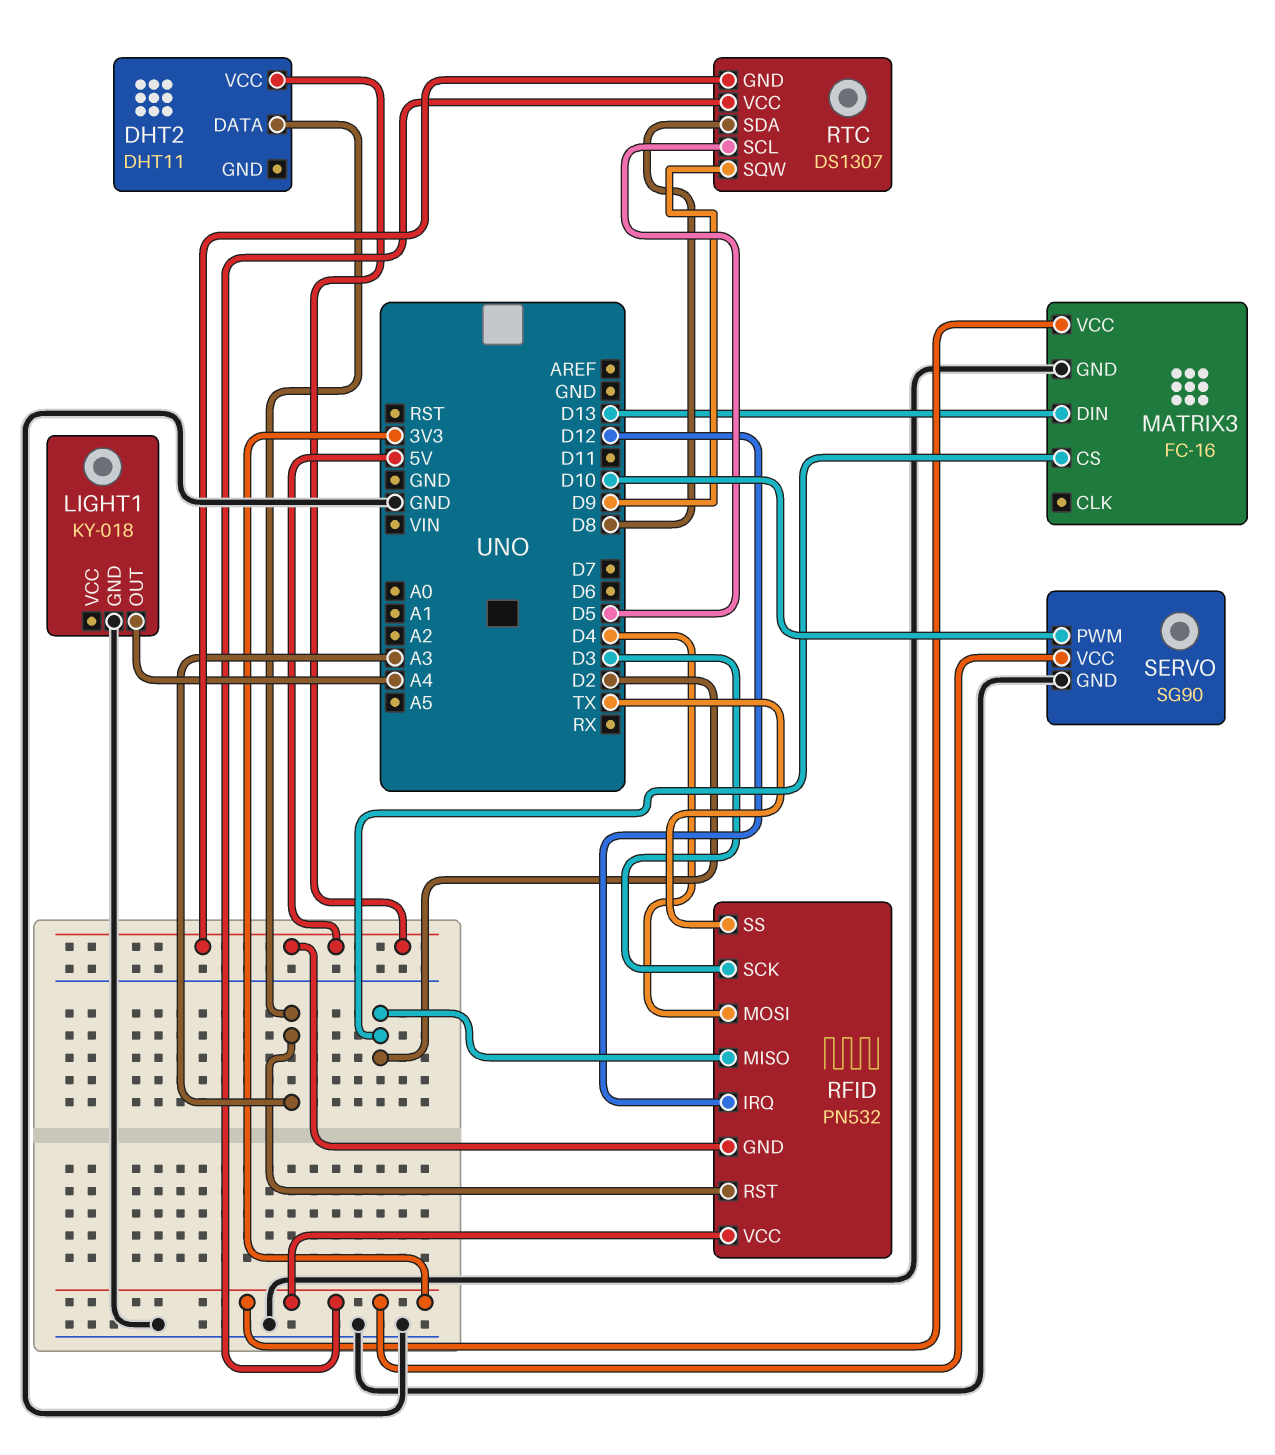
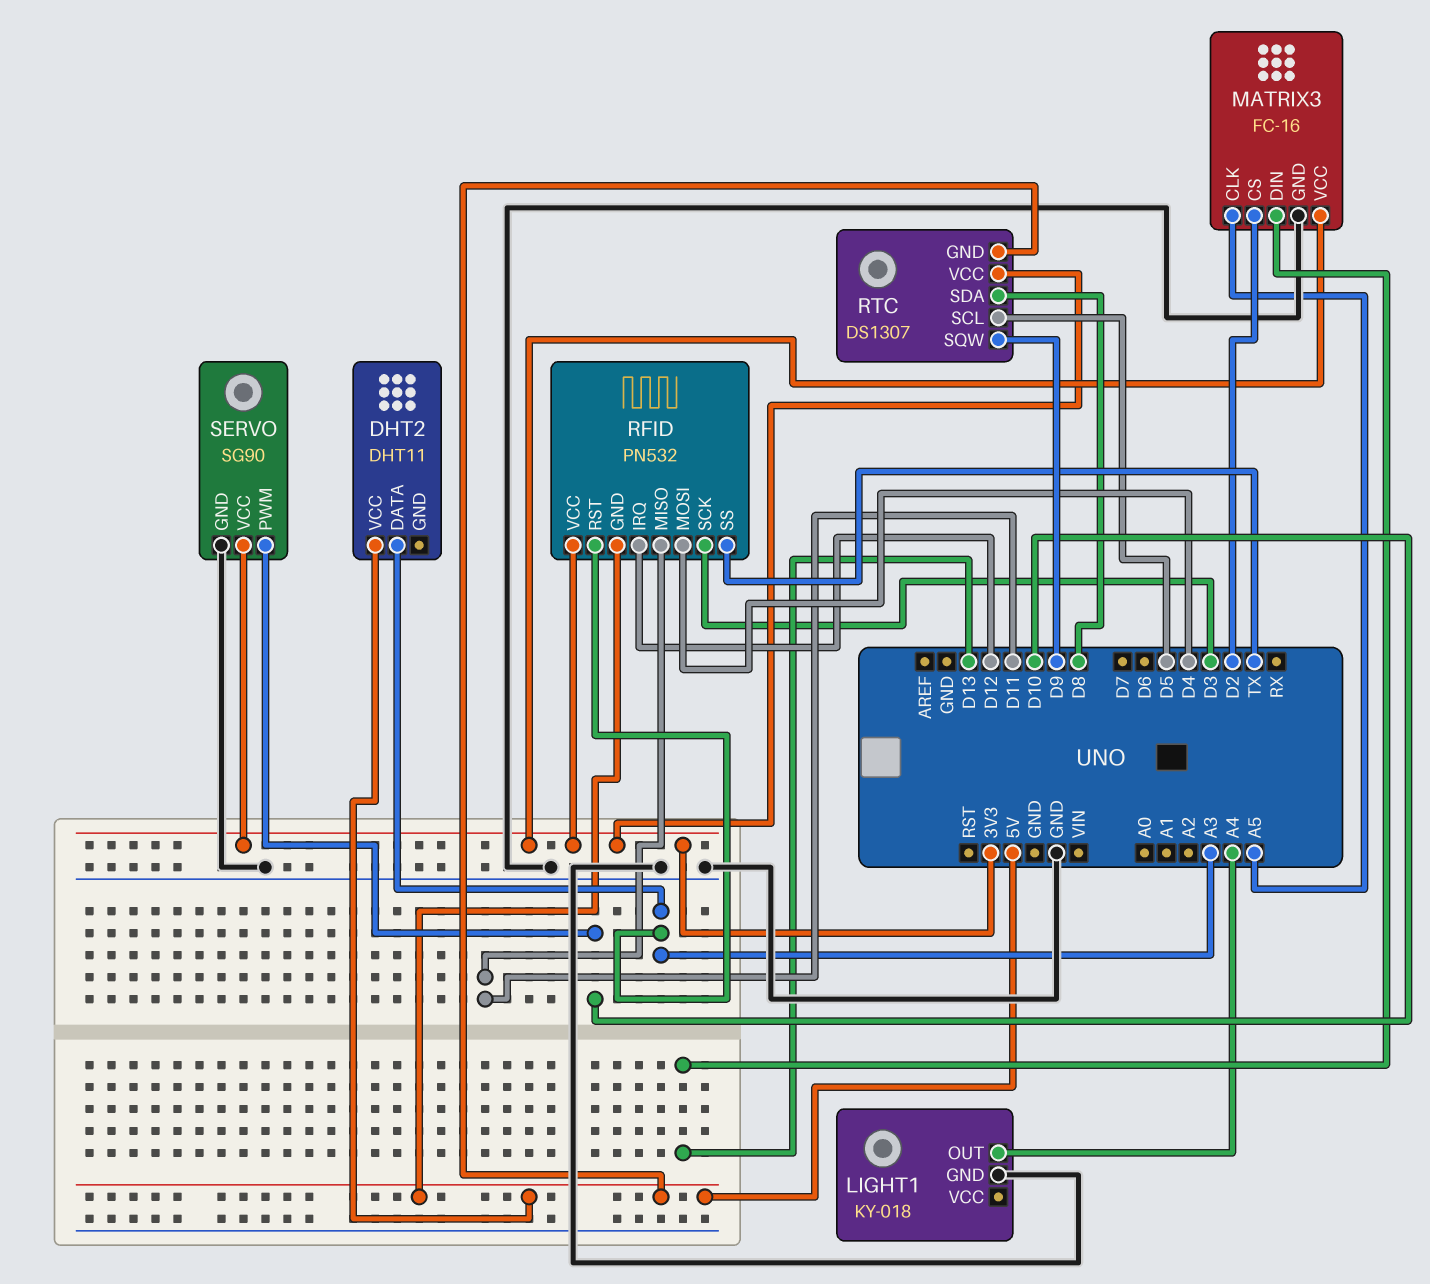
MATRIX3 pin CLK: none -> A5
RFID pin MISO: D2 -> D11

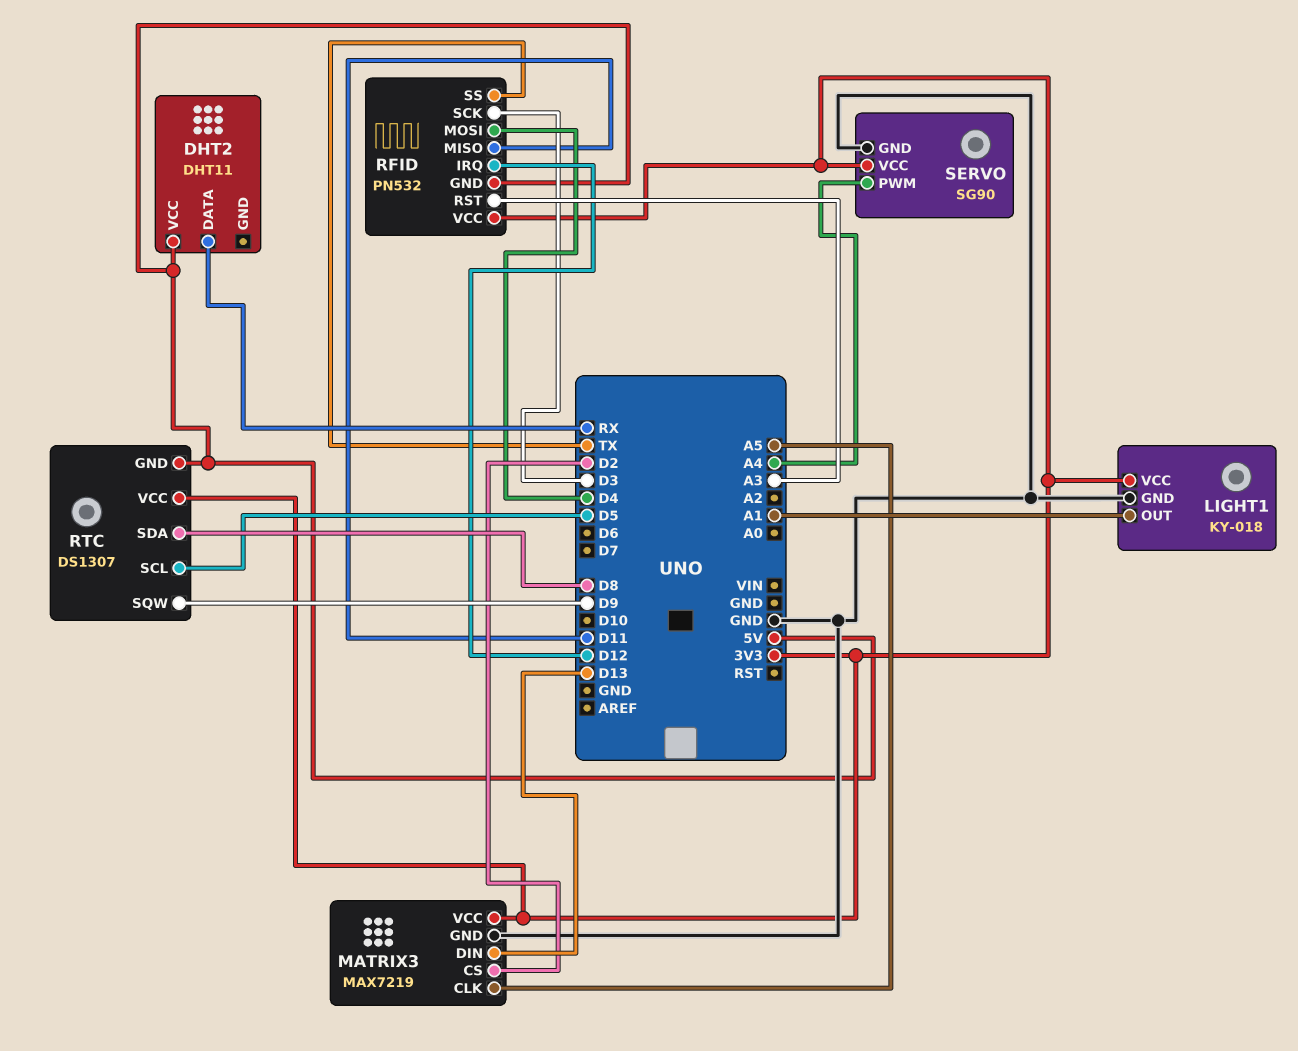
DHT2 pin DATA: A3 -> RX
LIGHT1 pin OUT: A4 -> A1
LIGHT1 pin VCC: none -> 3V3
MATRIX3: FC-16 -> MAX7219
SERVO pin PWM: D10 -> A4

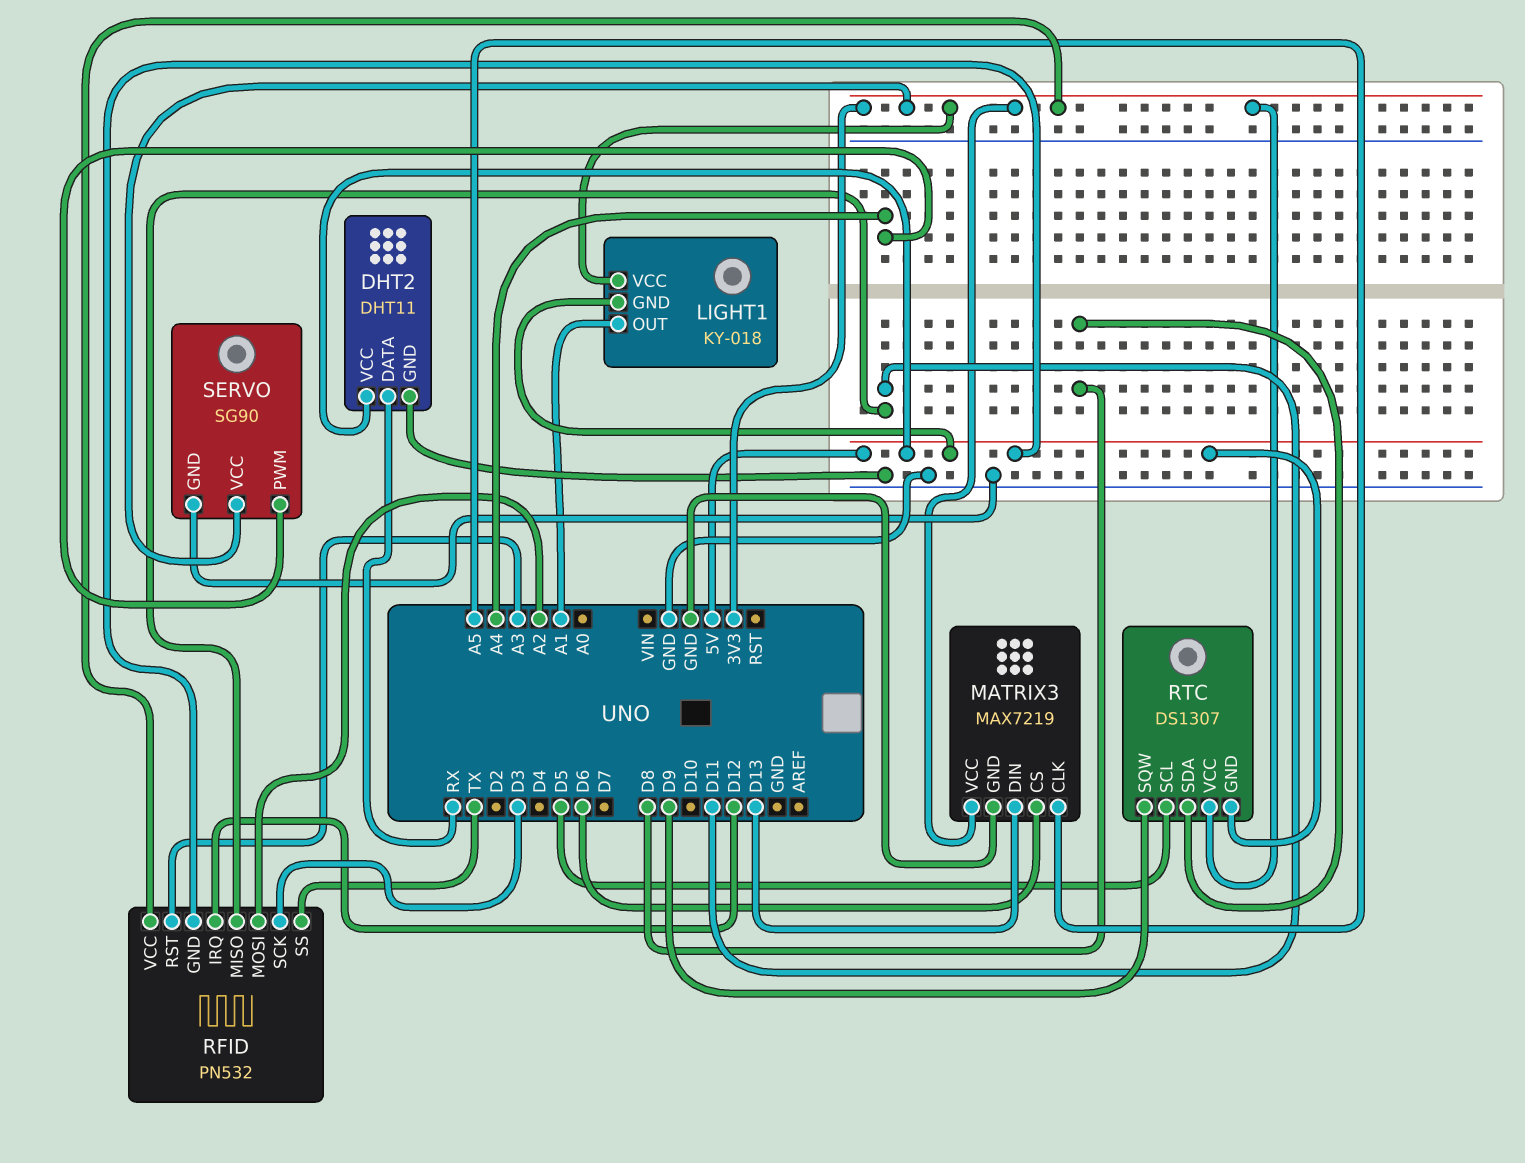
DHT2 pin GND: none -> GND
LIGHT1 pin GND: GND -> 5V
MATRIX3 pin CS: D2 -> D6
RFID pin MOSI: D4 -> A2

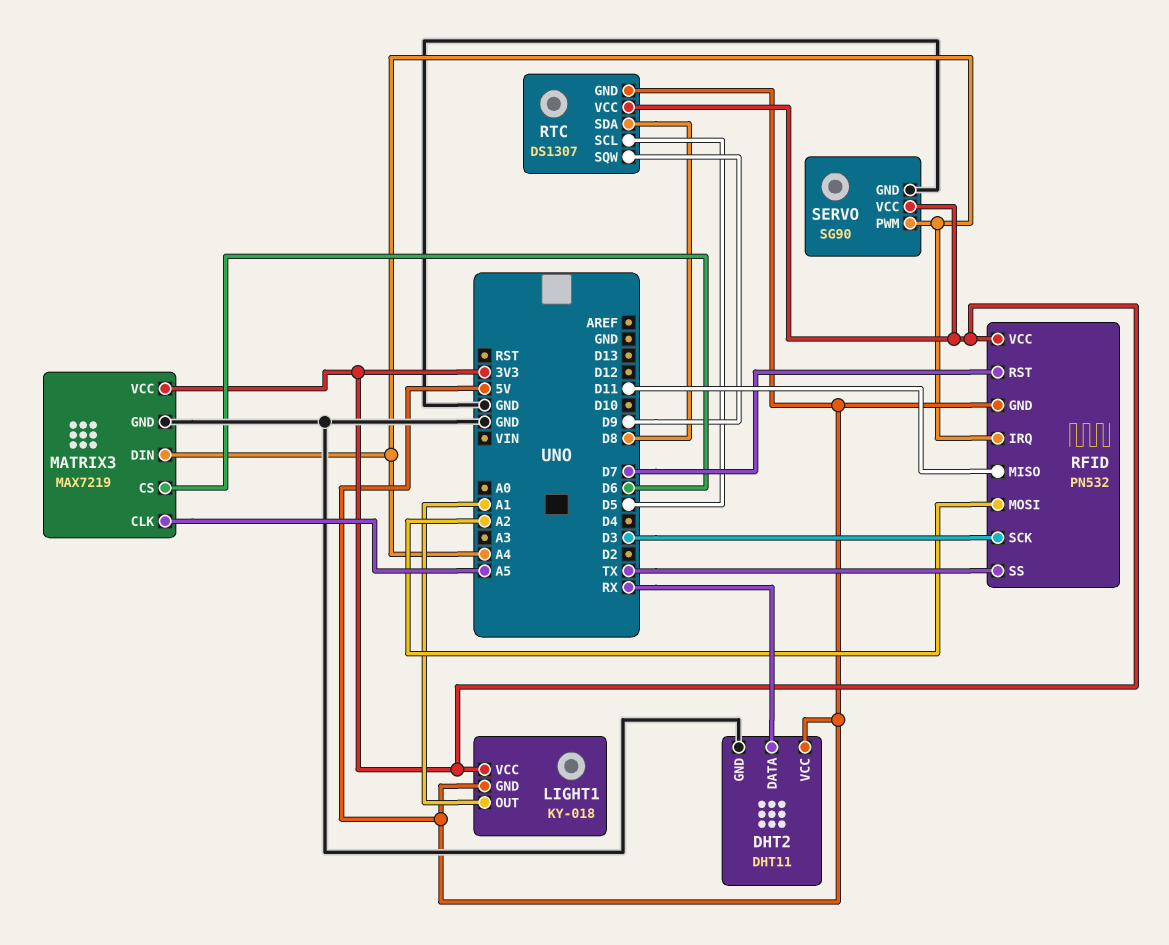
MATRIX3 pin DIN: D13 -> A4
RFID pin IRQ: D12 -> A4
RFID pin RST: A3 -> D7

